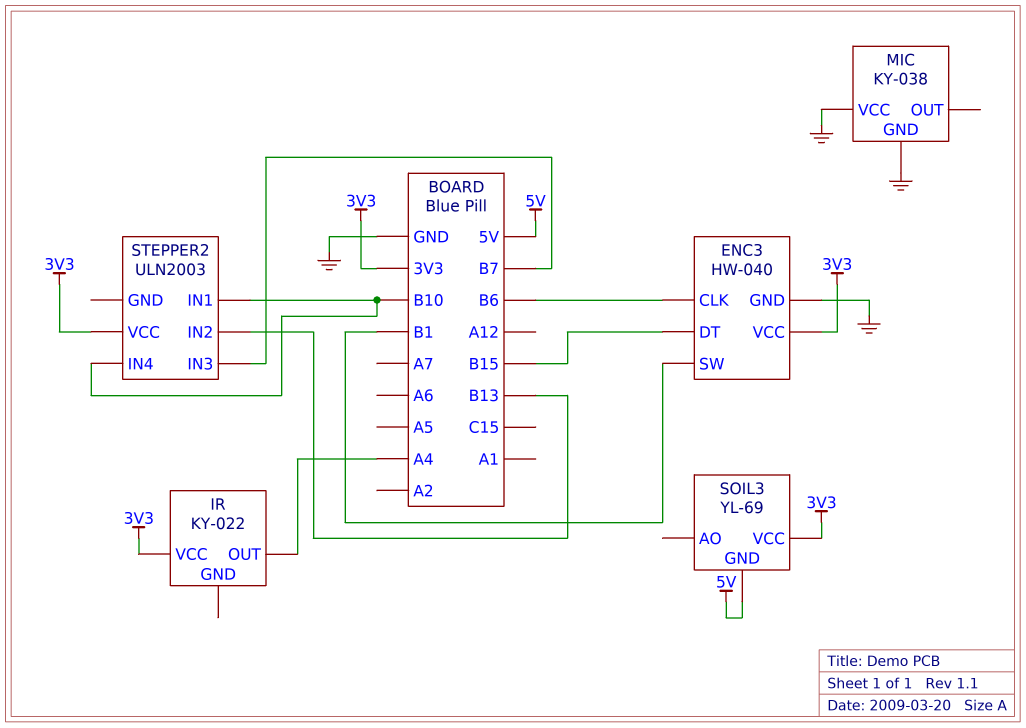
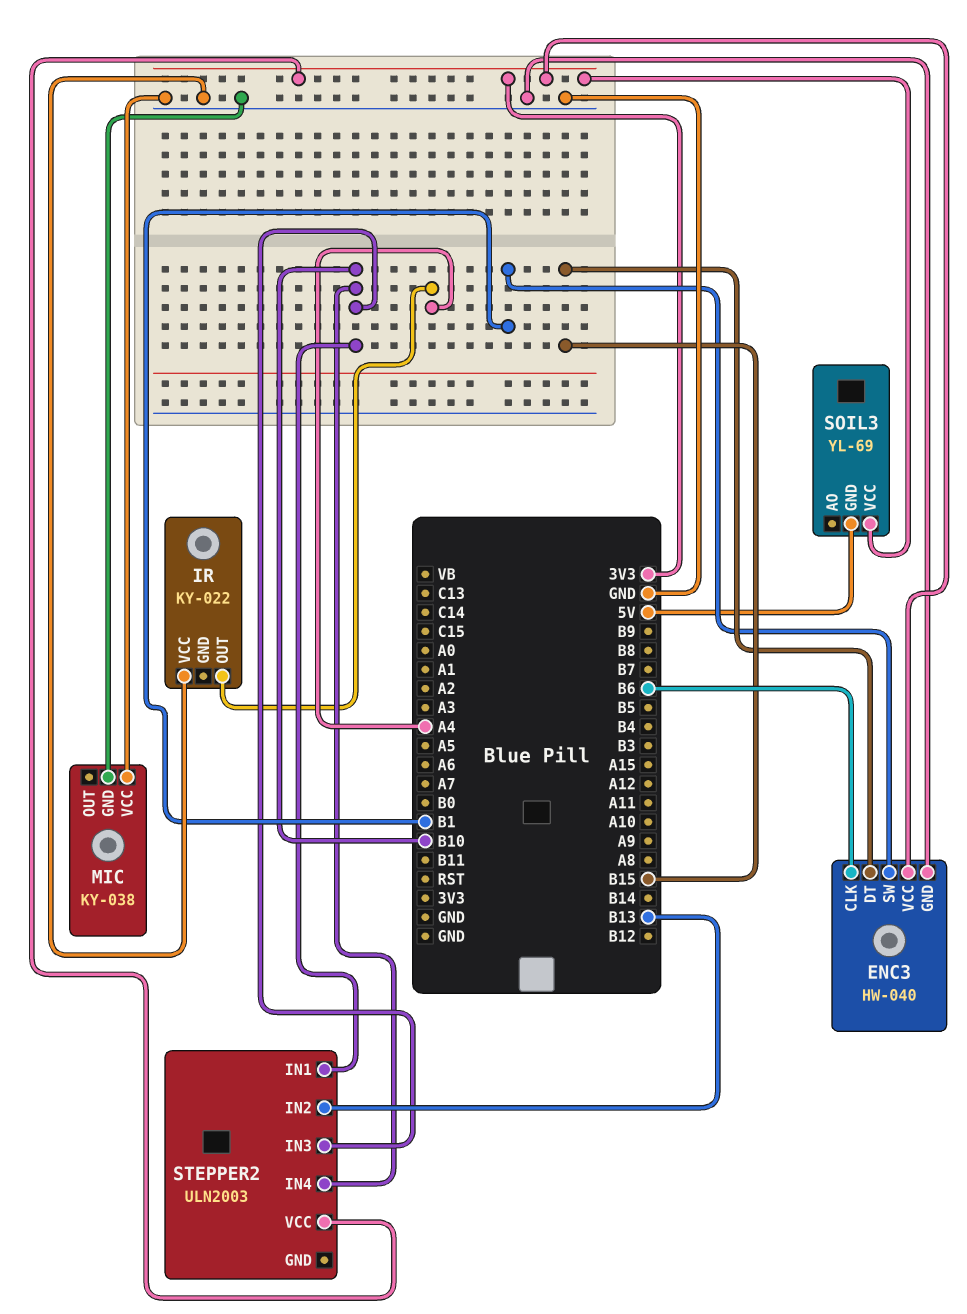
IR pin VCC: 3V3 -> GND
STEPPER2 pin IN3: B7 -> B10

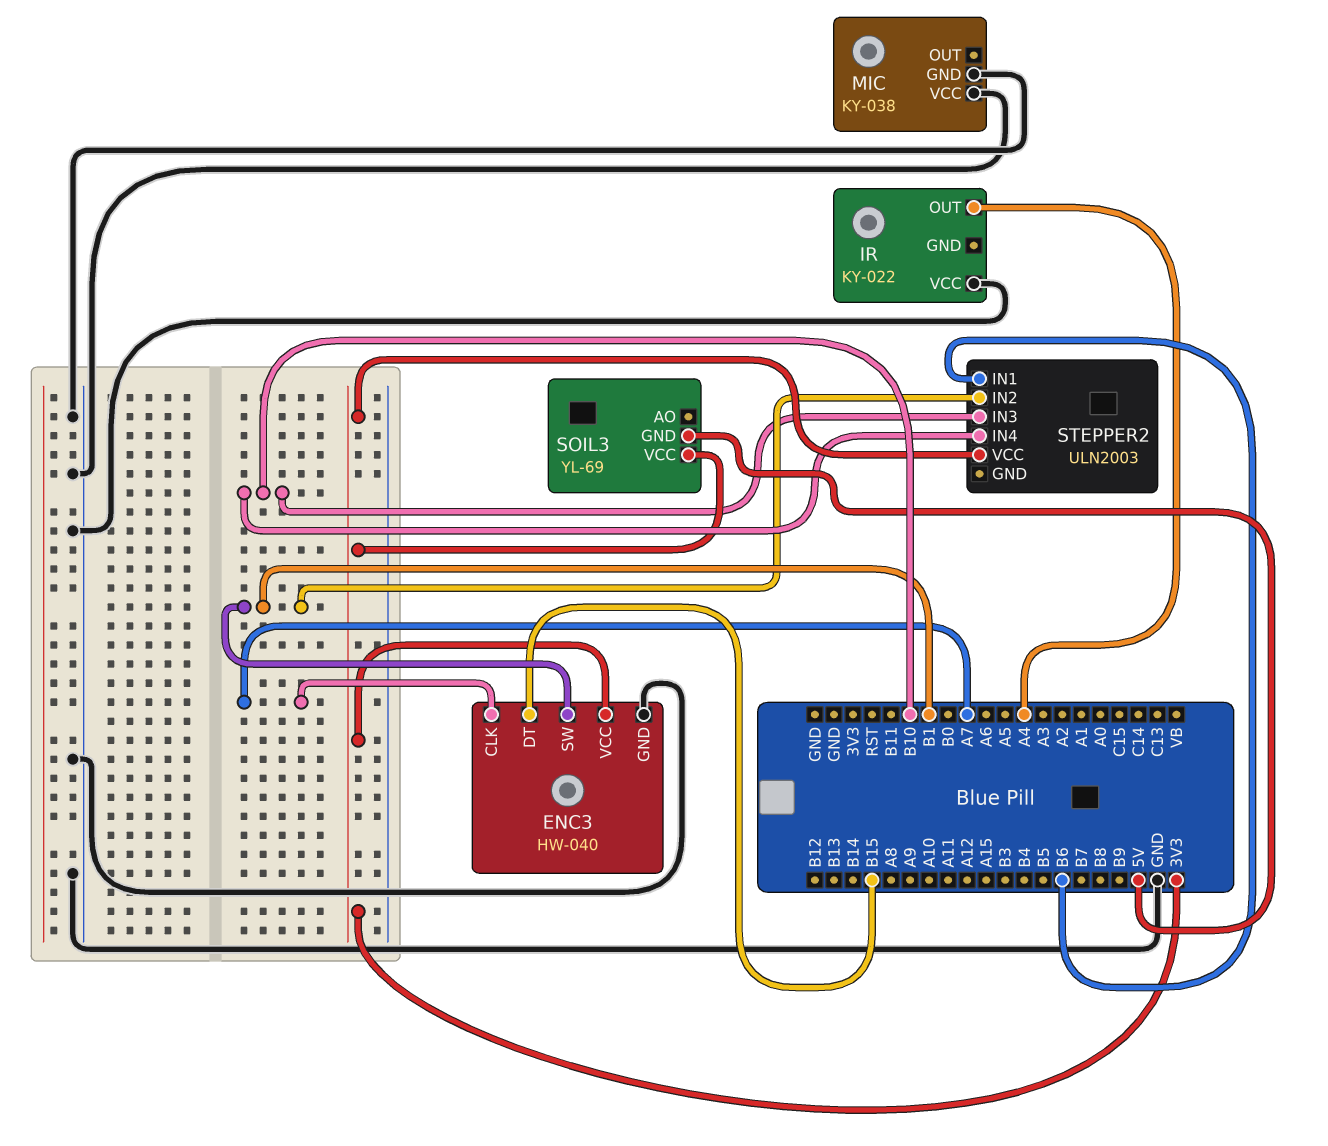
ENC3 pin CLK: B6 -> A7
STEPPER2 pin IN1: B10 -> B6
STEPPER2 pin IN2: B13 -> B1

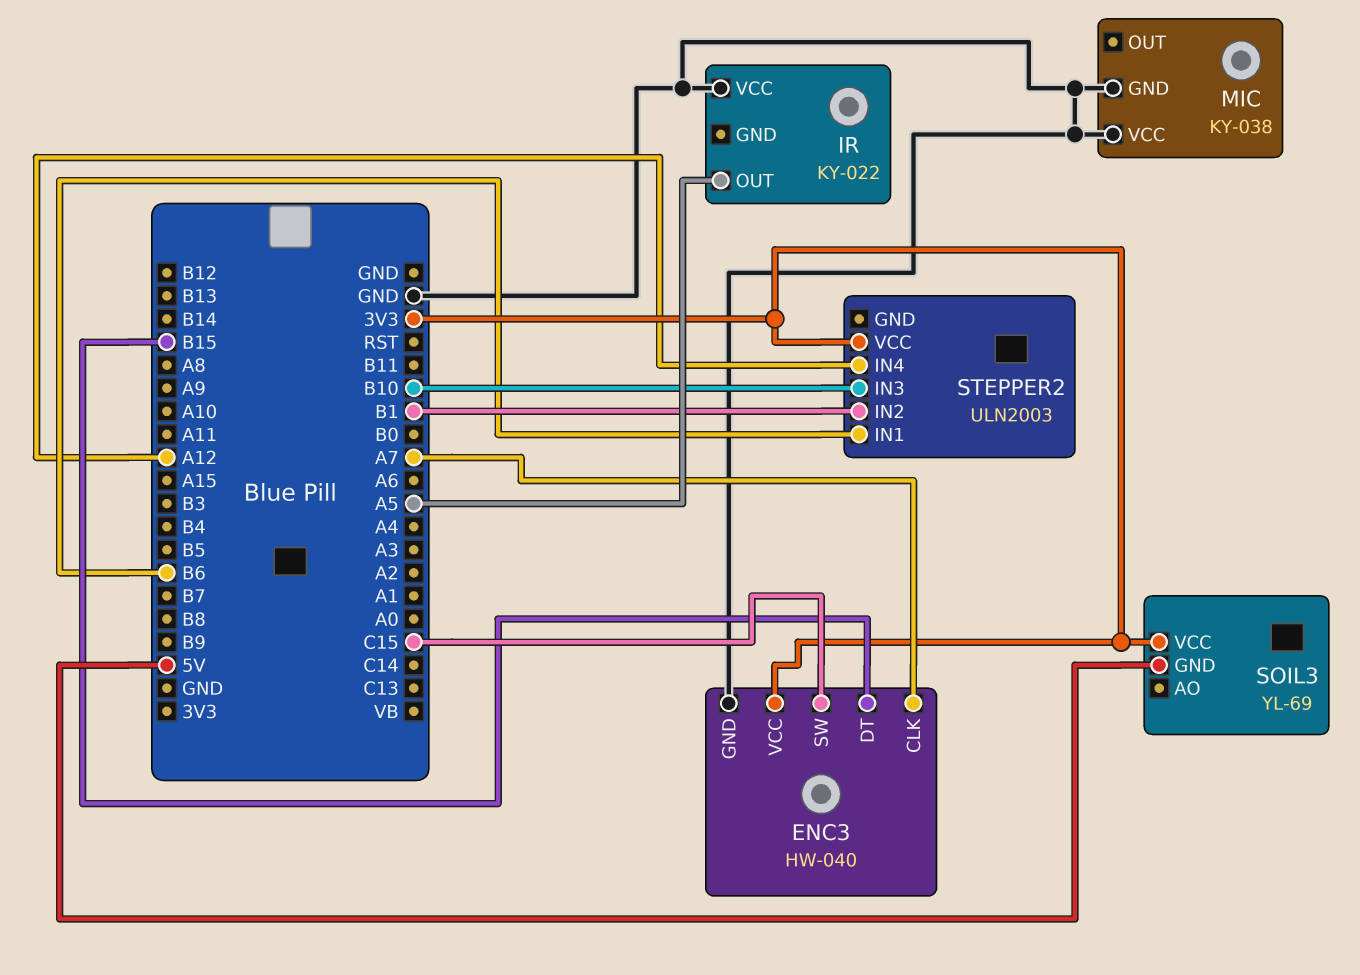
ENC3 pin SW: B1 -> C15
IR pin OUT: A4 -> A5
STEPPER2 pin IN4: B10 -> A12

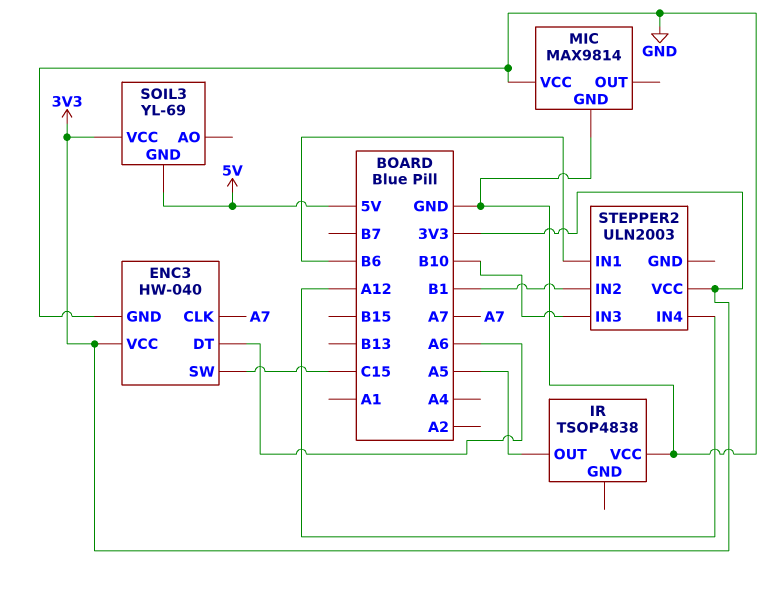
ENC3 pin DT: B15 -> A6
IR: KY-022 -> TSOP4838
MIC: KY-038 -> MAX9814

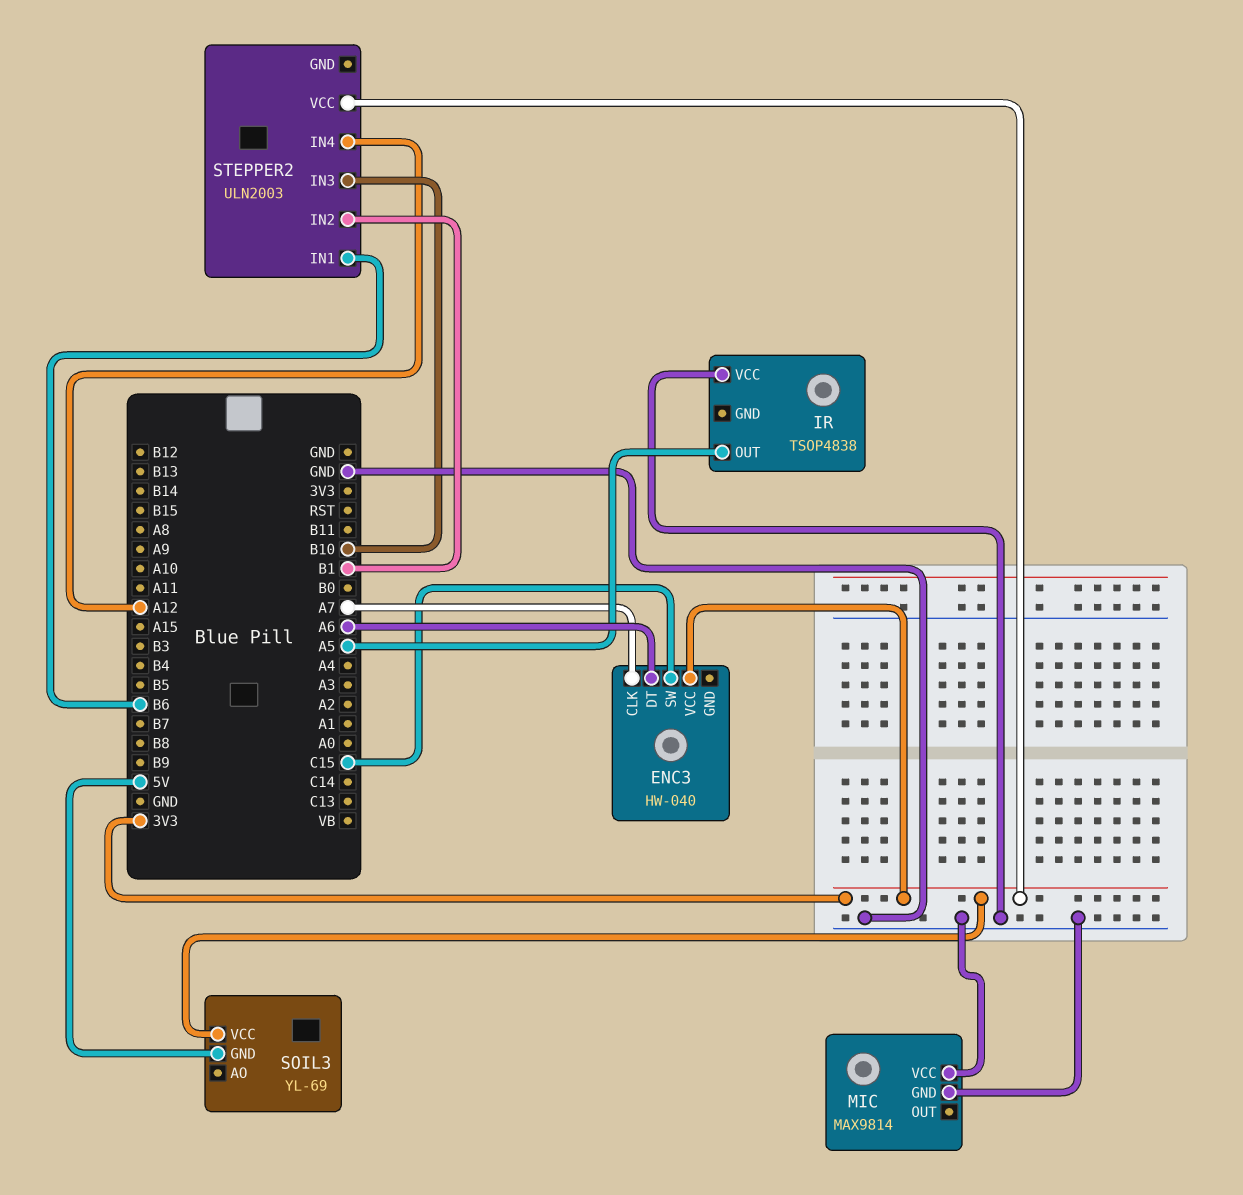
ENC3 pin GND: GND -> none

